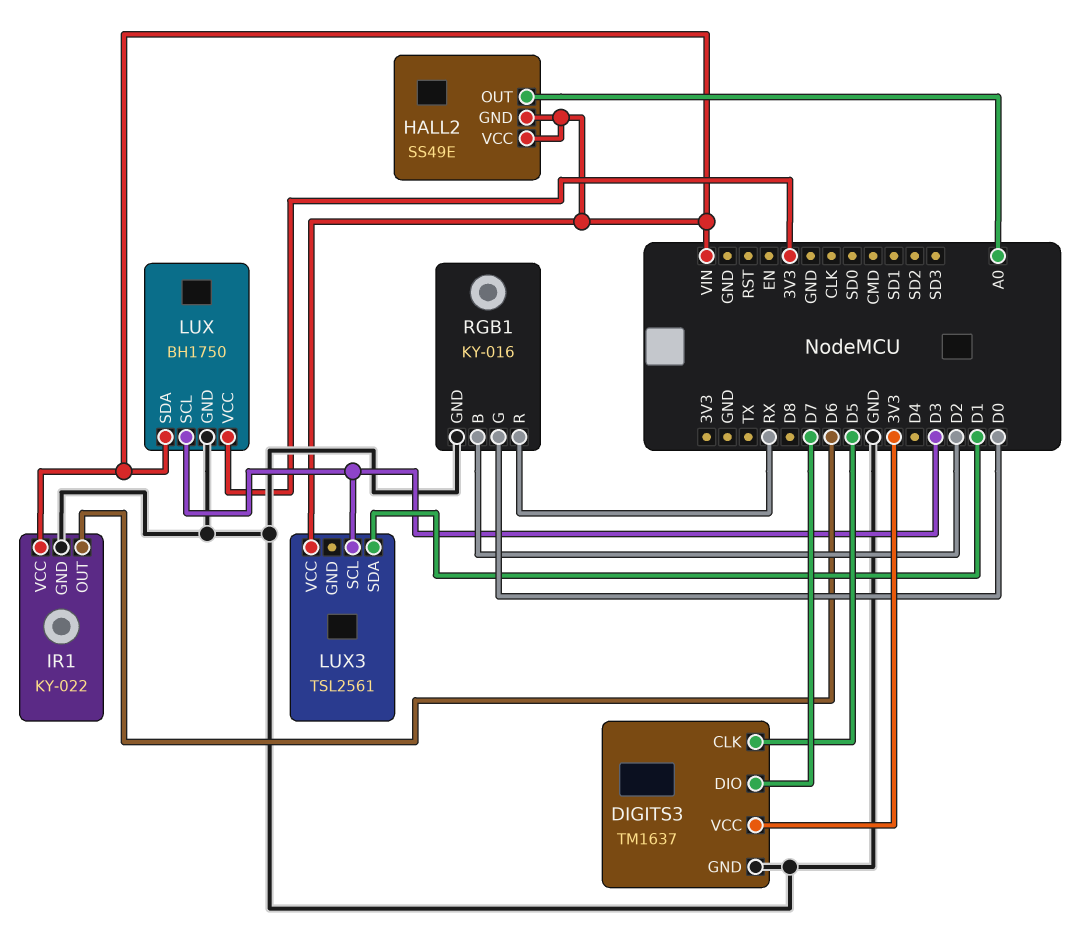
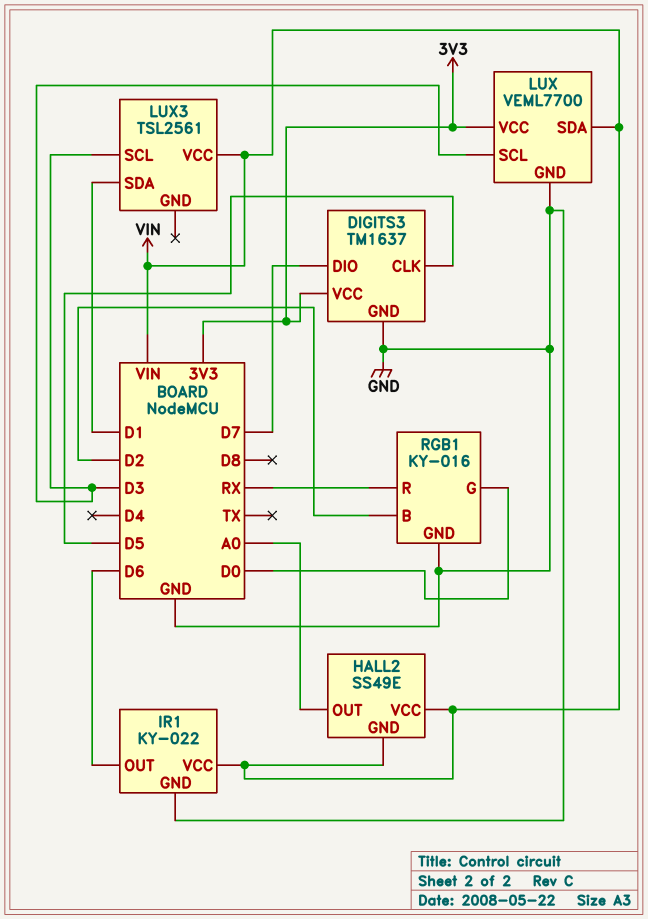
LUX: BH1750 -> VEML7700

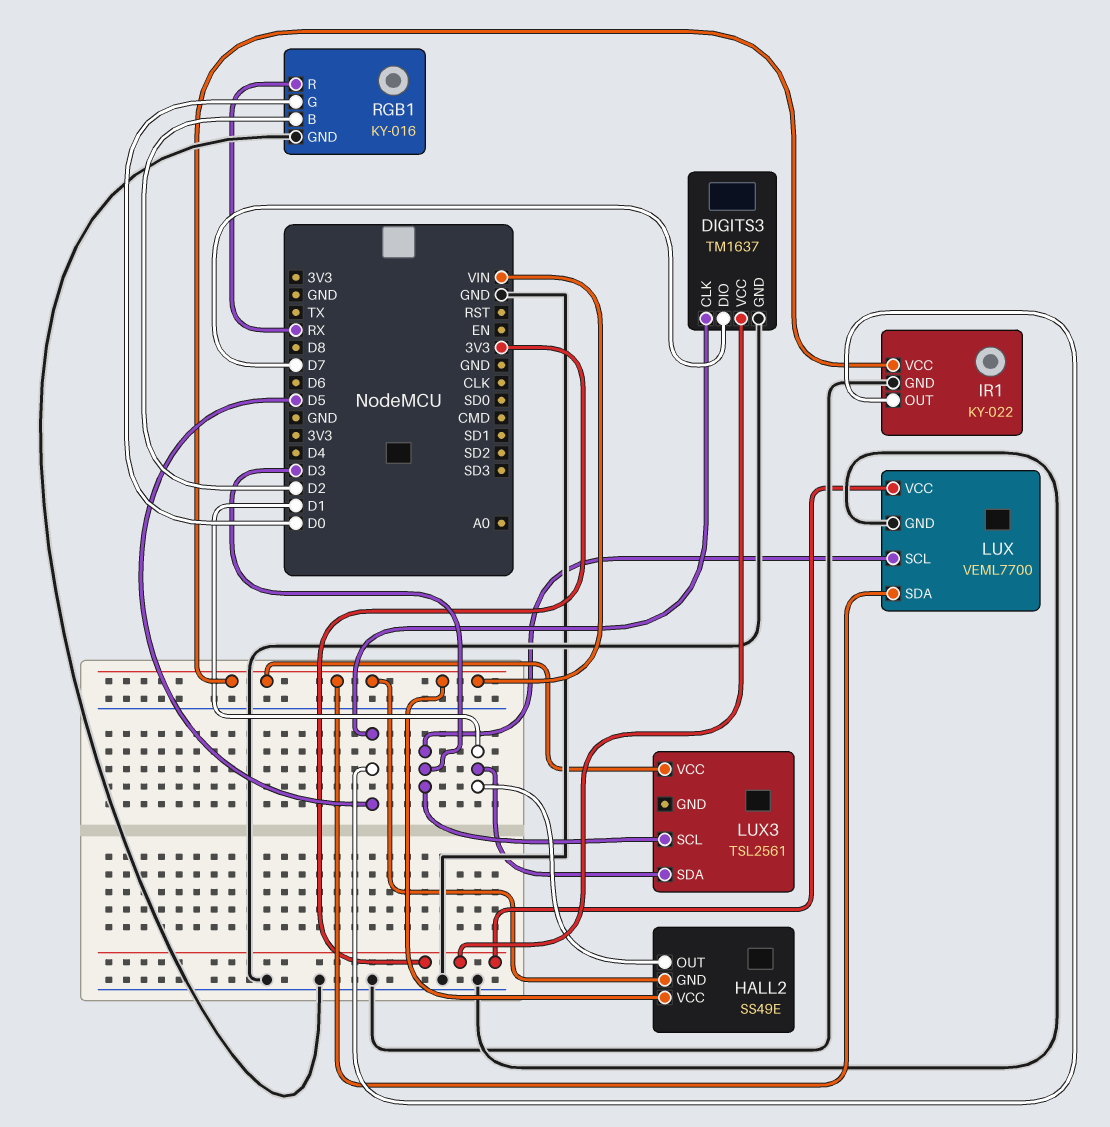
HALL2 pin OUT: A0 -> D1
IR1 pin OUT: D6 -> D5

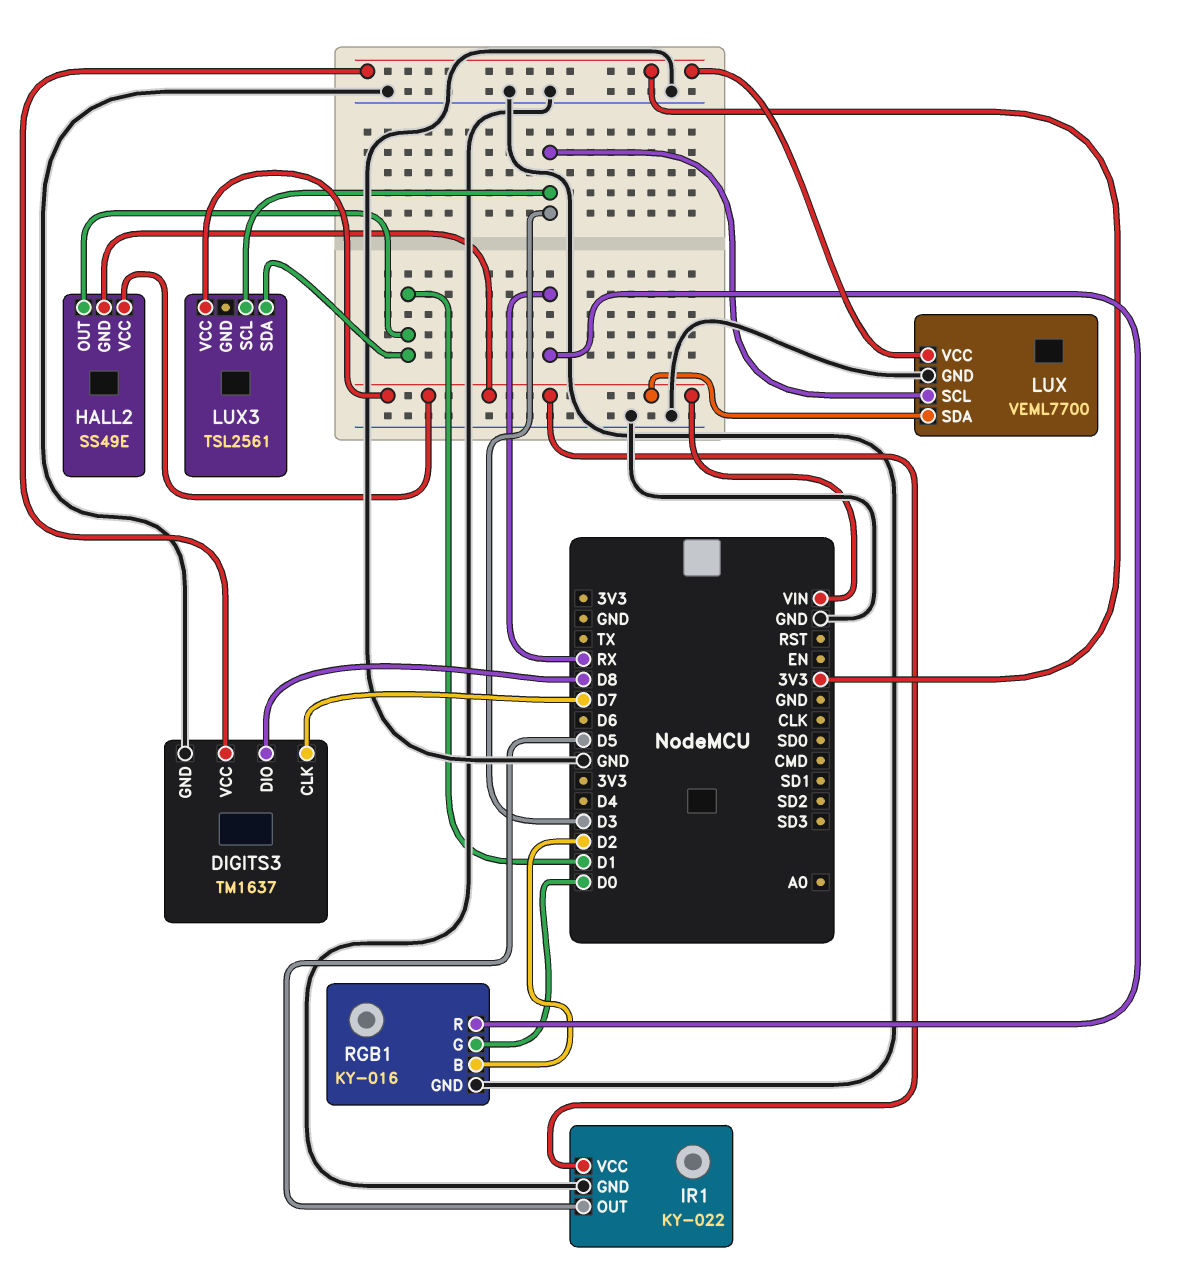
DIGITS3 pin CLK: D5 -> D7
DIGITS3 pin DIO: D7 -> D8

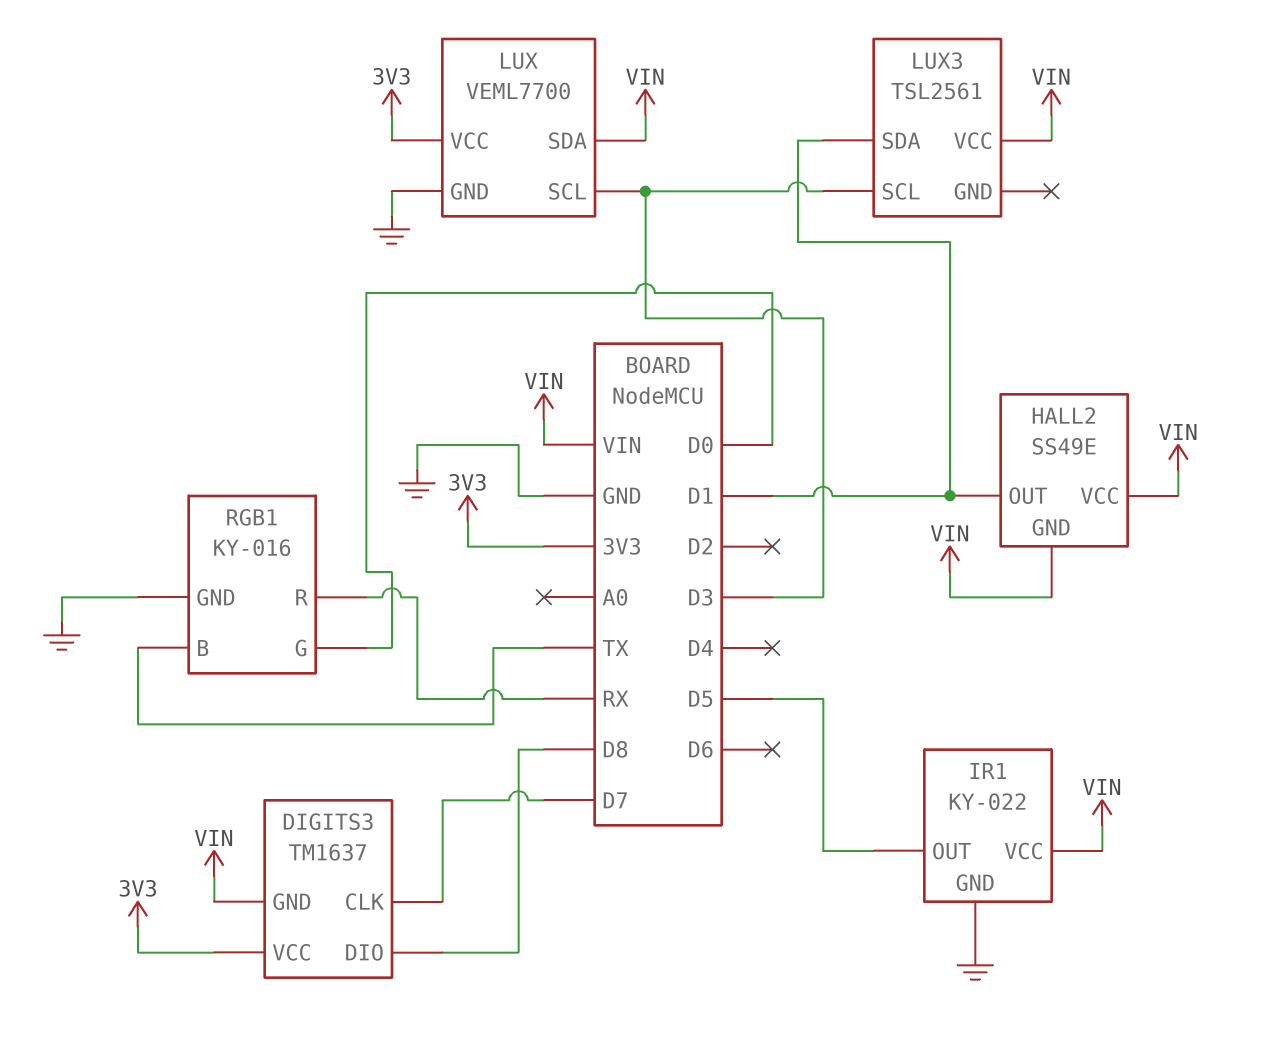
DIGITS3 pin GND: GND -> VIN
RGB1 pin B: D2 -> TX

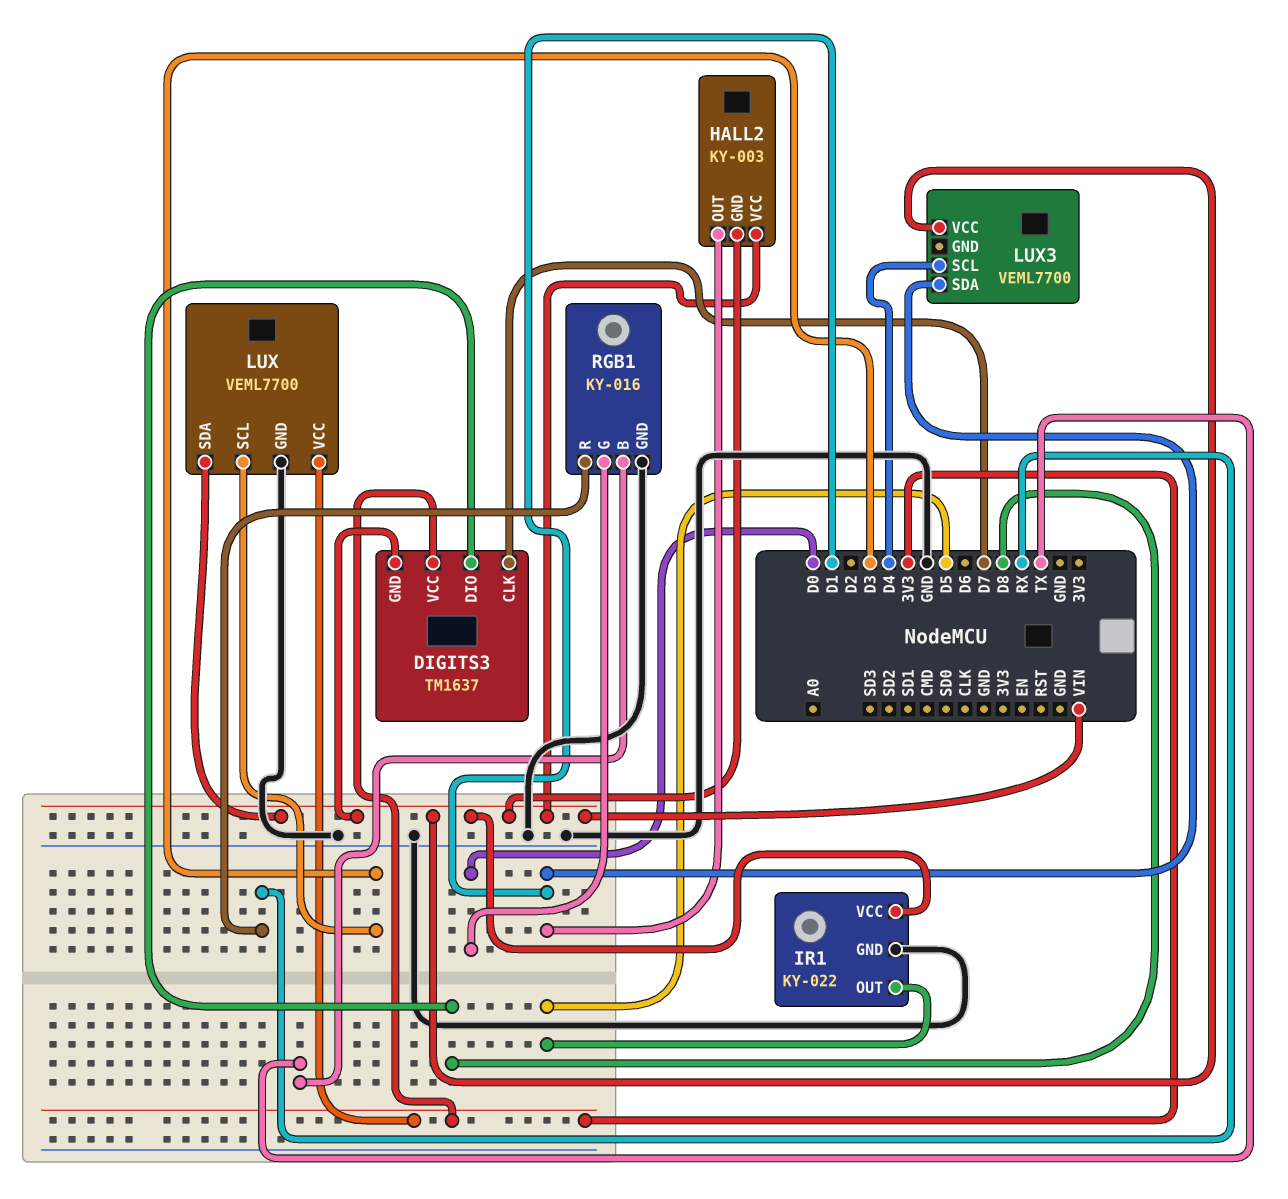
HALL2: SS49E -> KY-003
LUX3: TSL2561 -> VEML7700
LUX3 pin SCL: D3 -> D4

